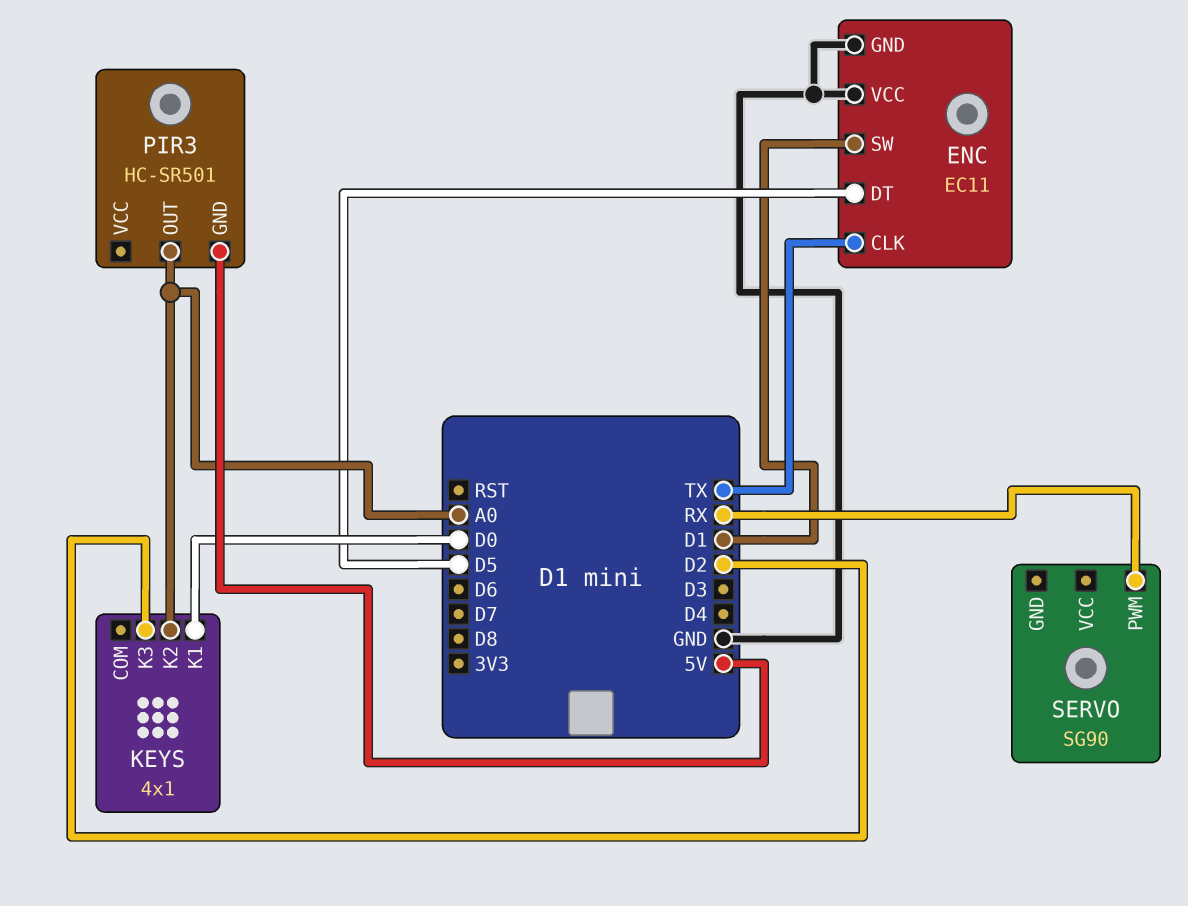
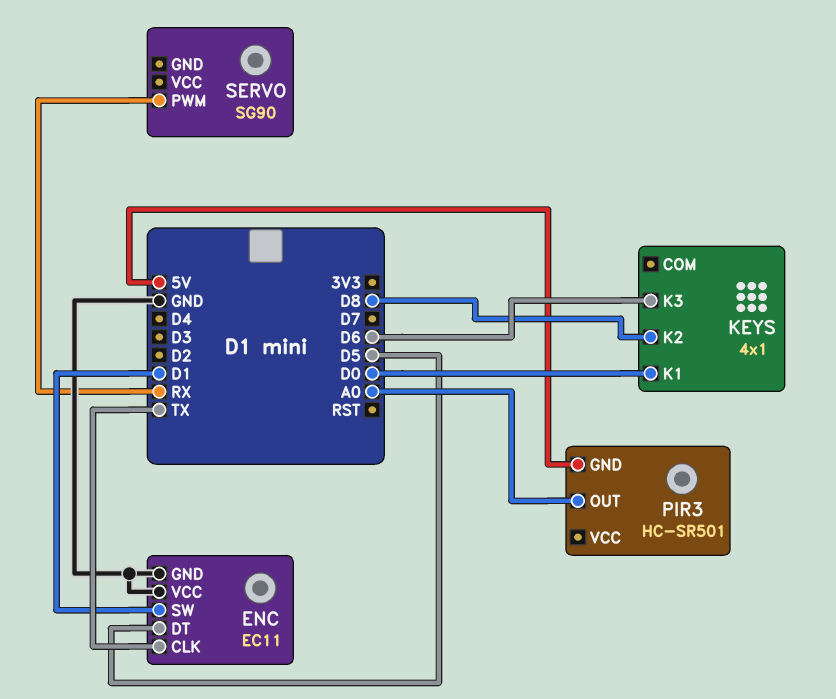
KEYS pin K2: A0 -> D8
KEYS pin K3: D2 -> D6

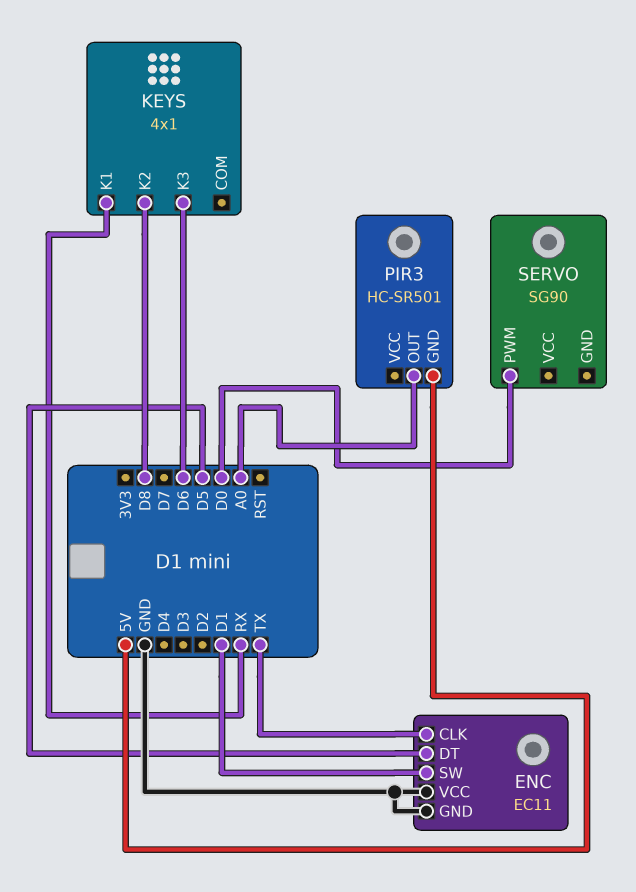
KEYS pin K1: D0 -> RX
SERVO pin PWM: RX -> D0

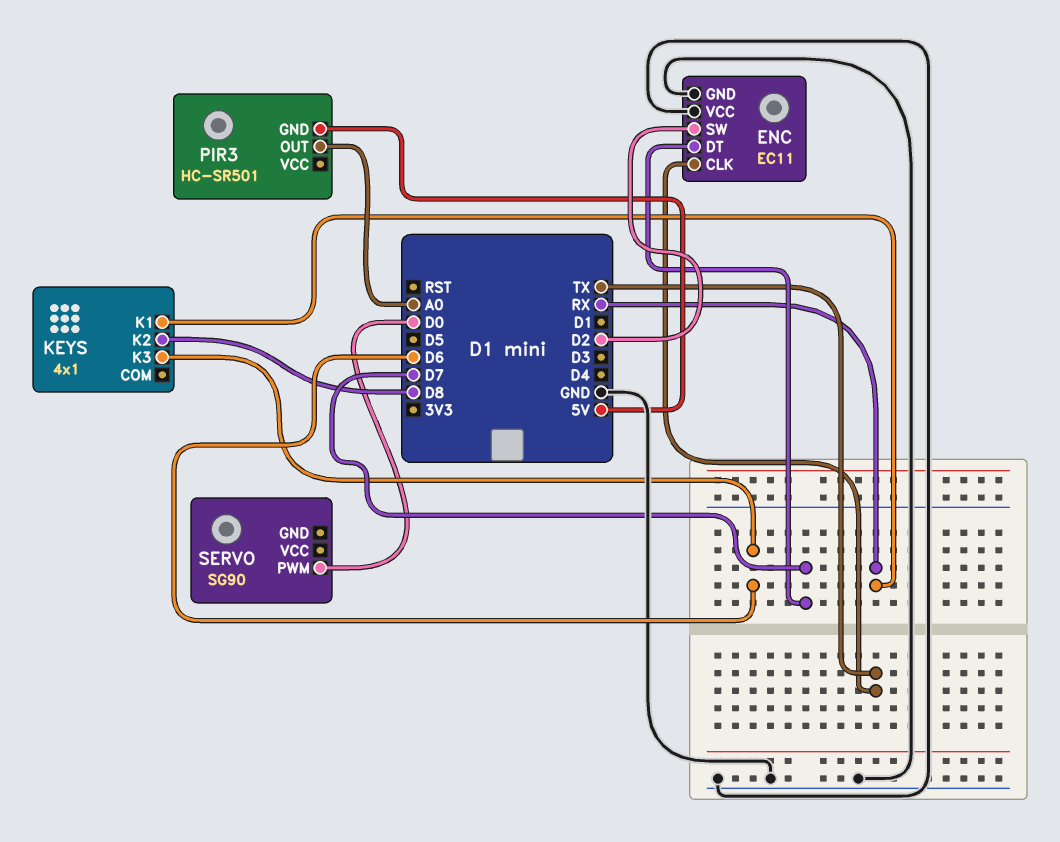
ENC pin DT: D5 -> D7
ENC pin SW: D1 -> D2

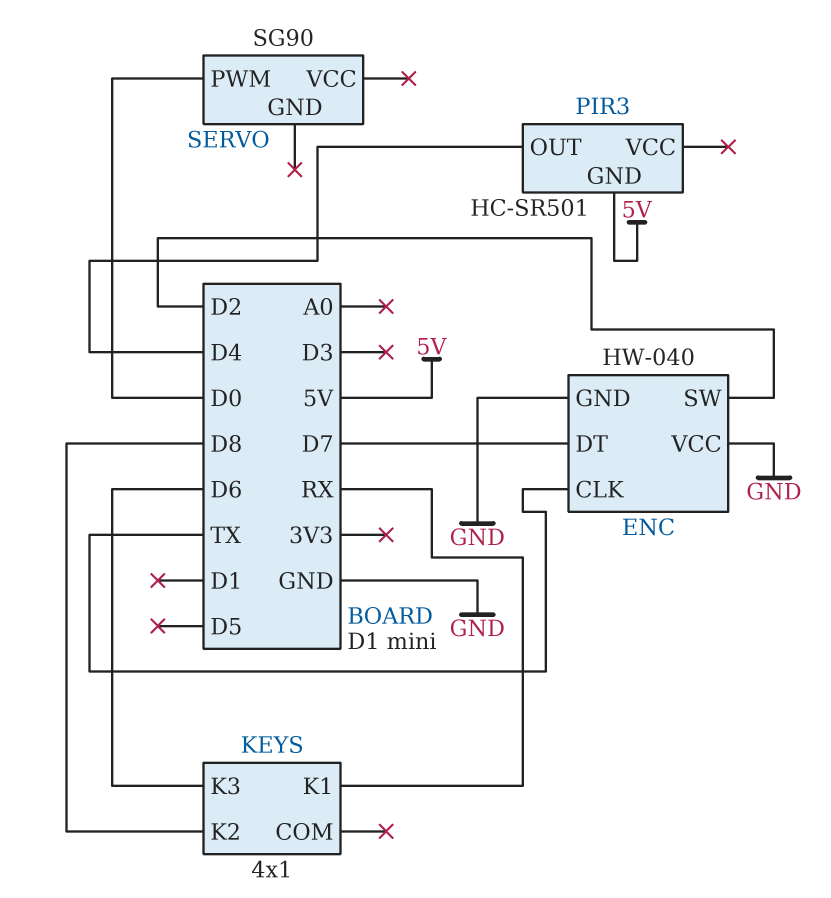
ENC: EC11 -> HW-040
PIR3 pin OUT: A0 -> D4

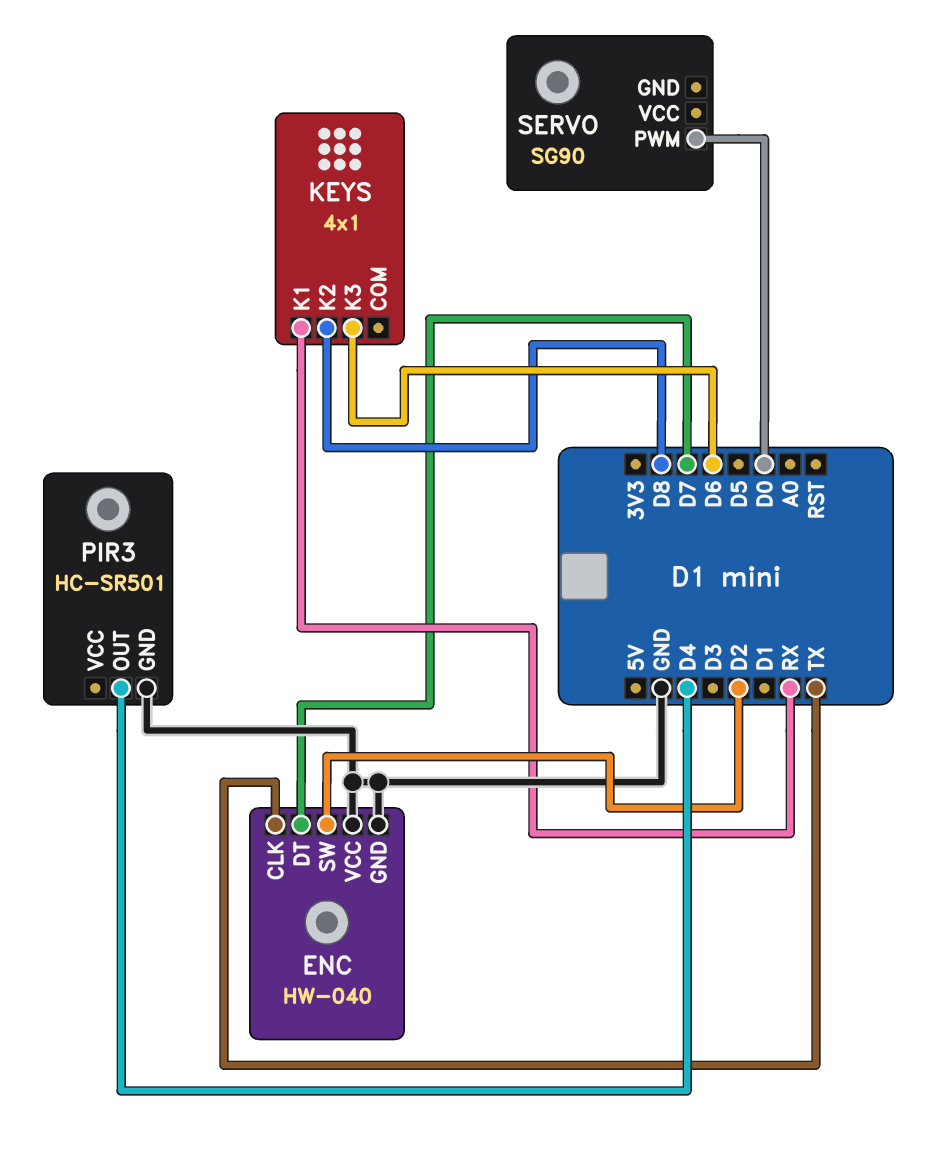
PIR3 pin GND: 5V -> GND

